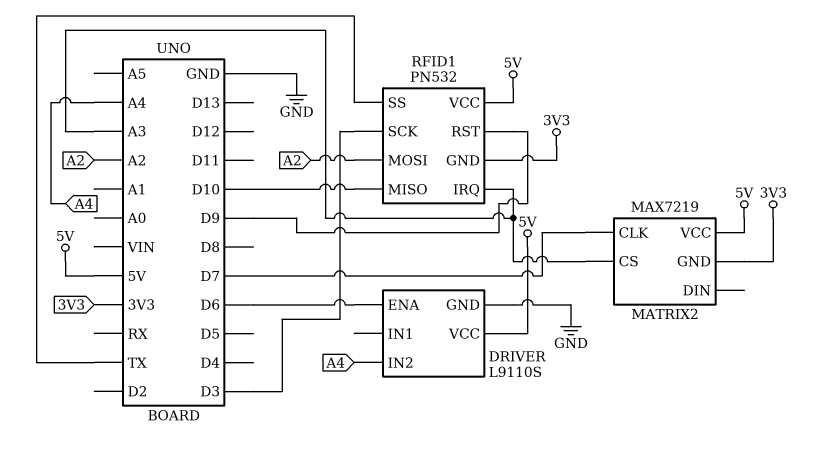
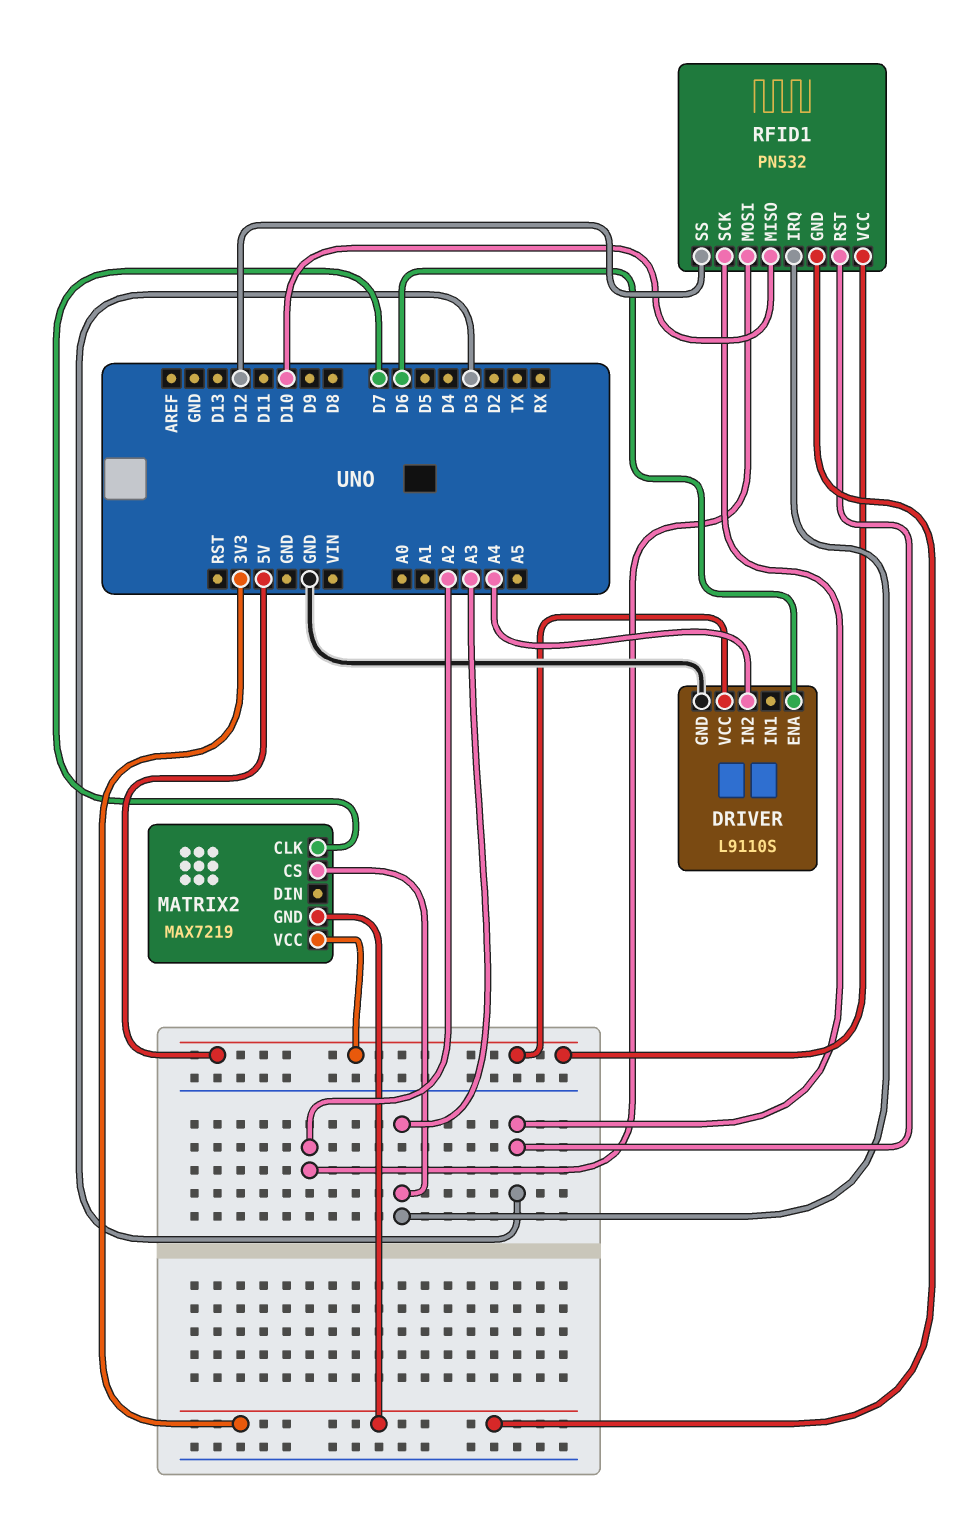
RFID1 pin RST: D9 -> D3
RFID1 pin SS: TX -> D12

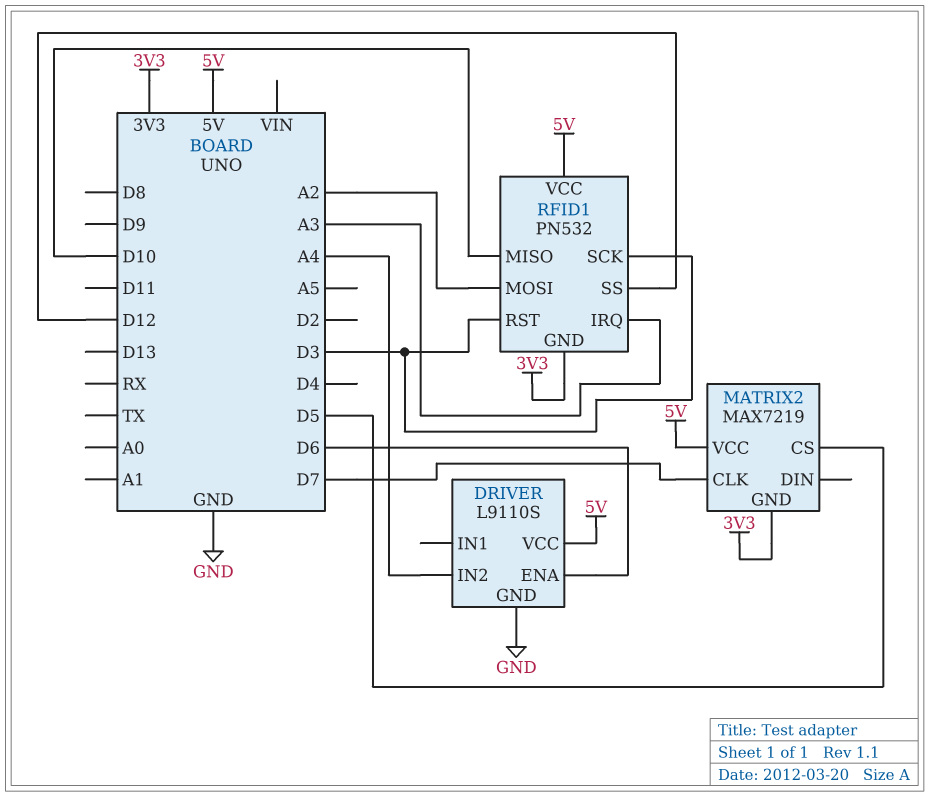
MATRIX2 pin CS: A3 -> D5

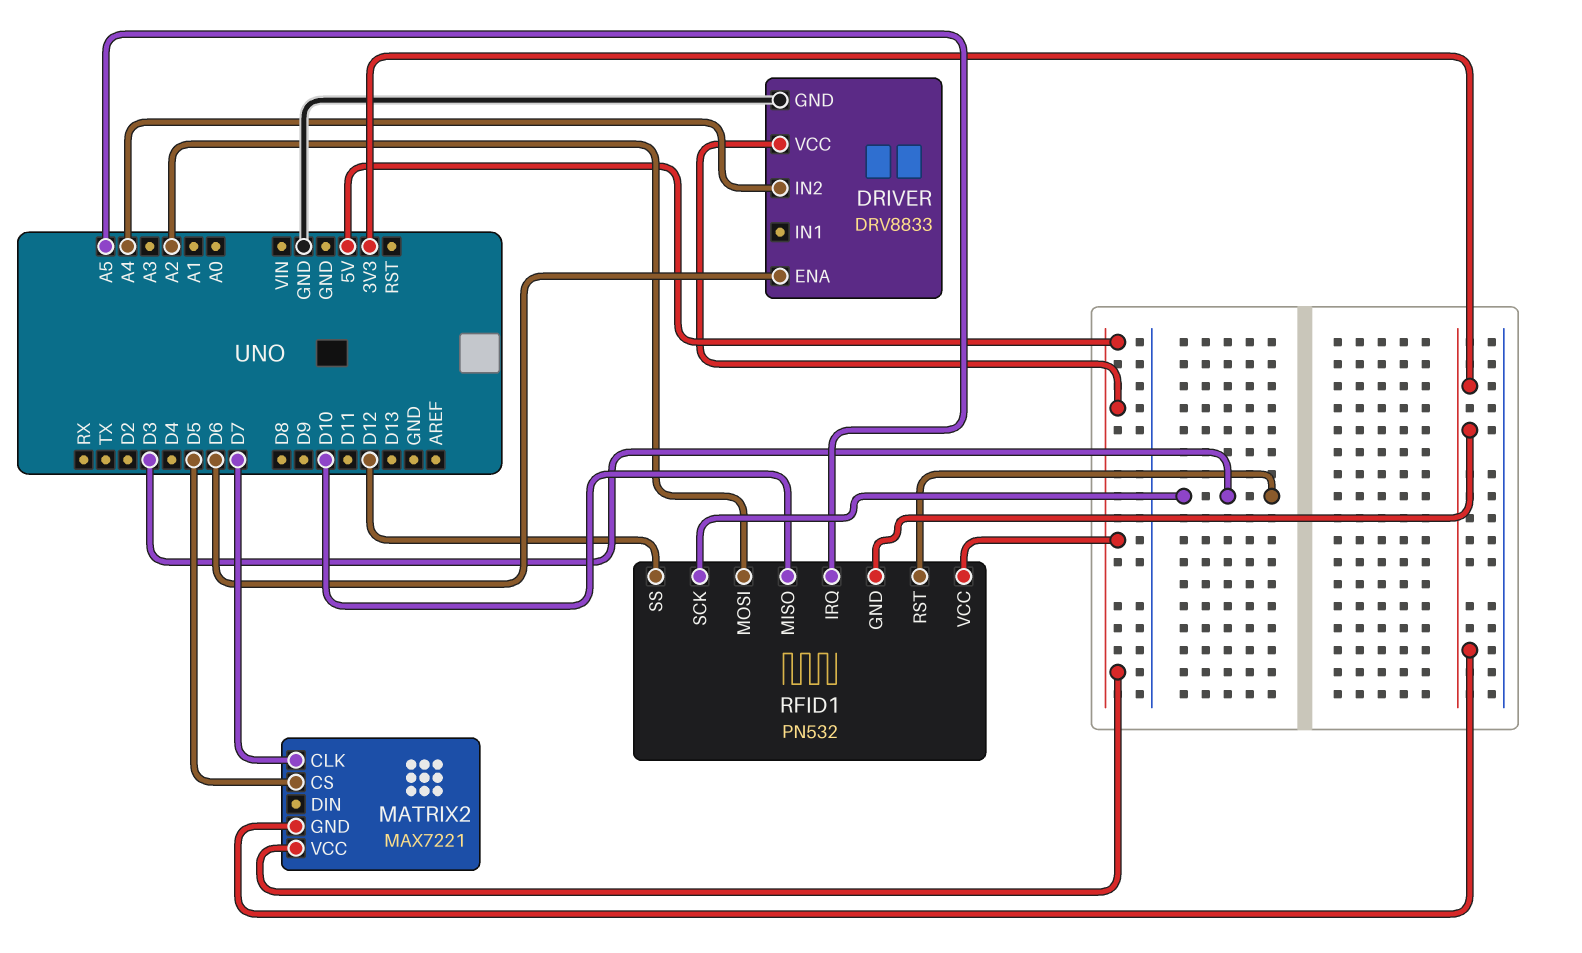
DRIVER: L9110S -> DRV8833
MATRIX2: MAX7219 -> MAX7221
RFID1 pin IRQ: A3 -> A5

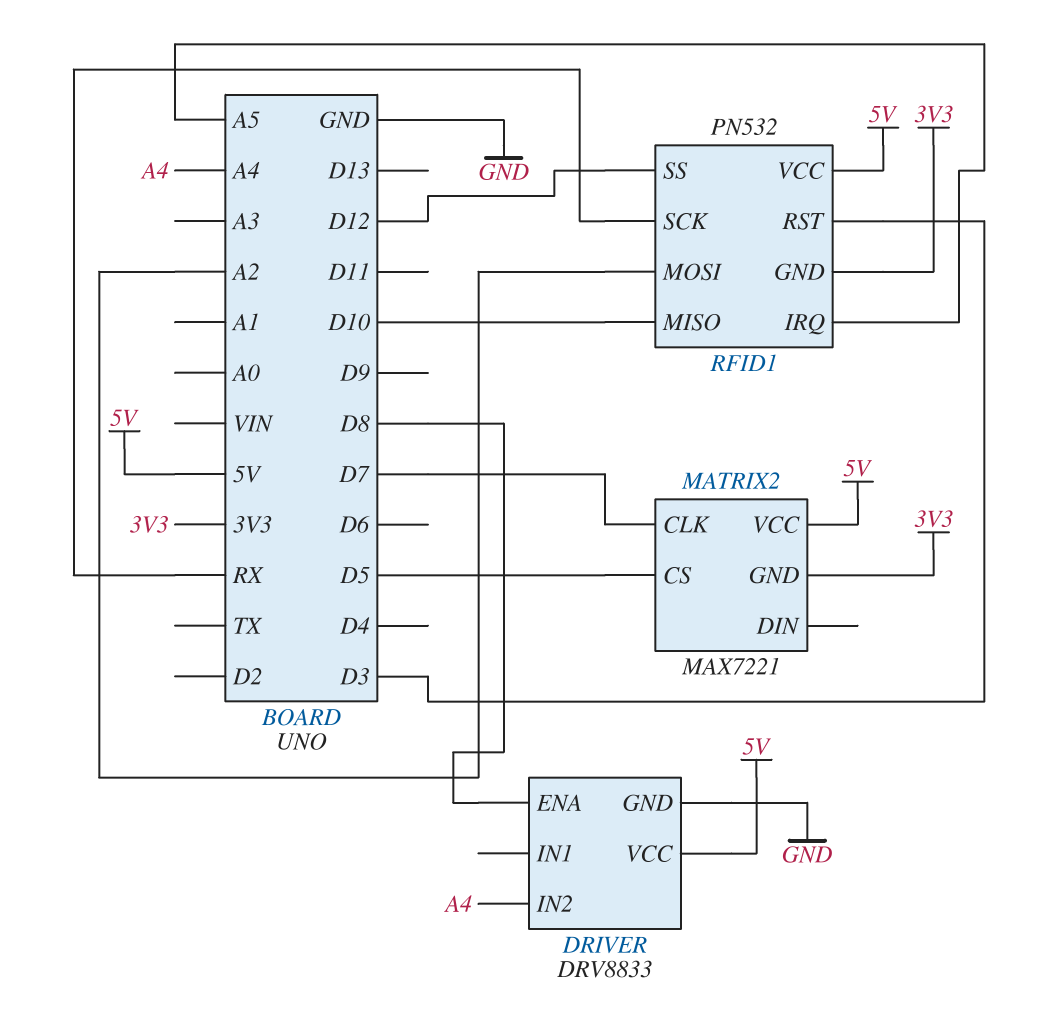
DRIVER pin ENA: D6 -> D8
RFID1 pin SCK: D3 -> RX

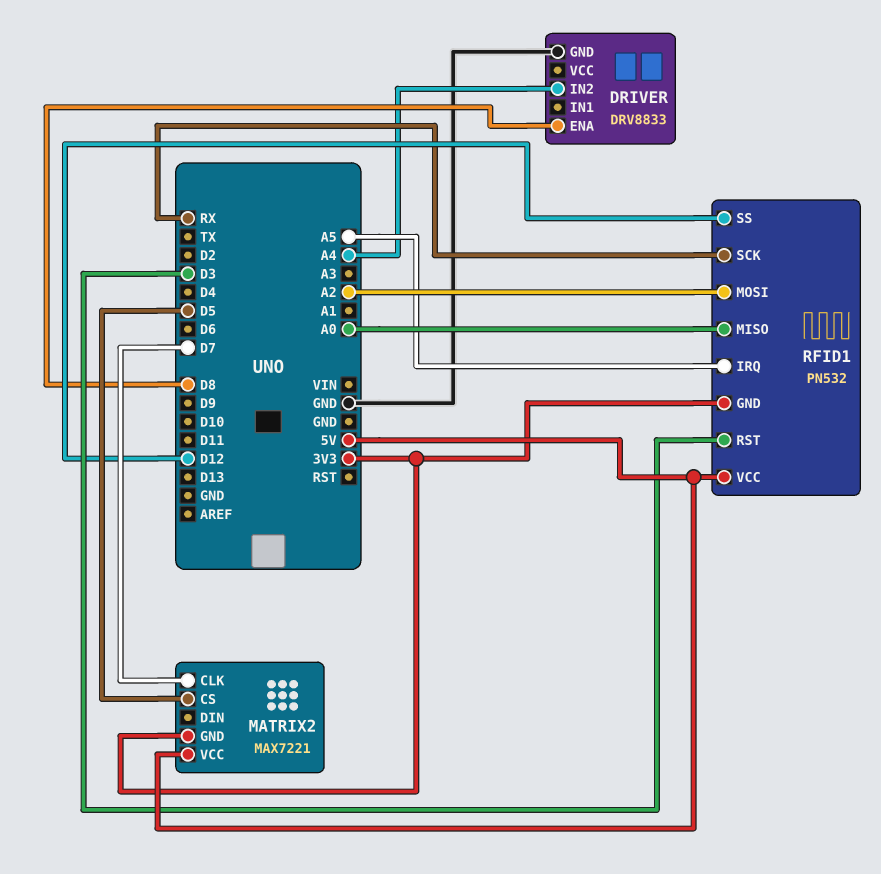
DRIVER pin VCC: 5V -> none
RFID1 pin MISO: D10 -> A0

